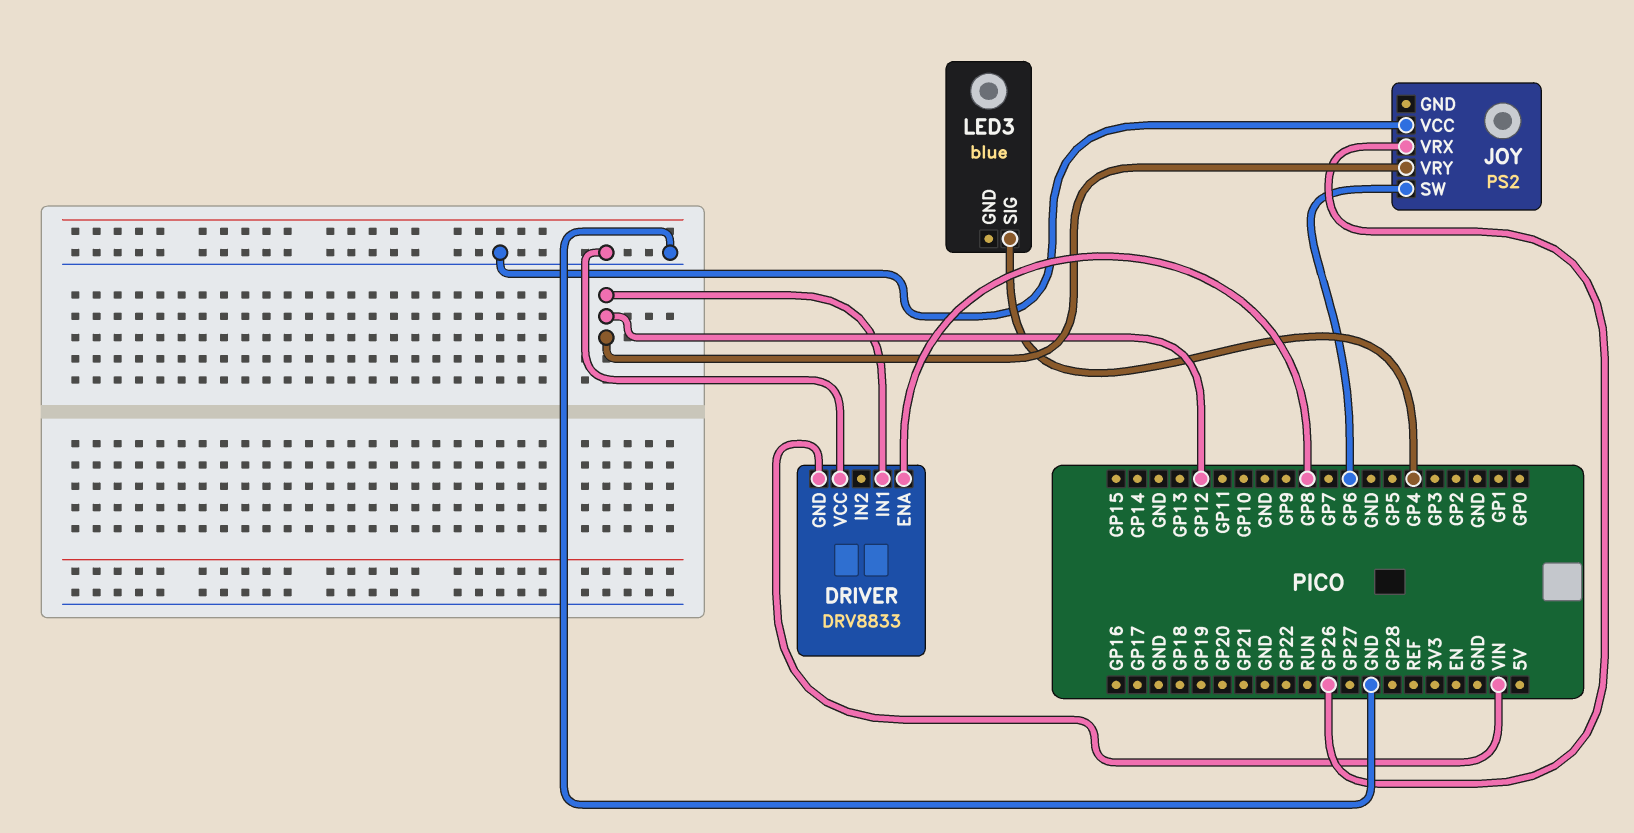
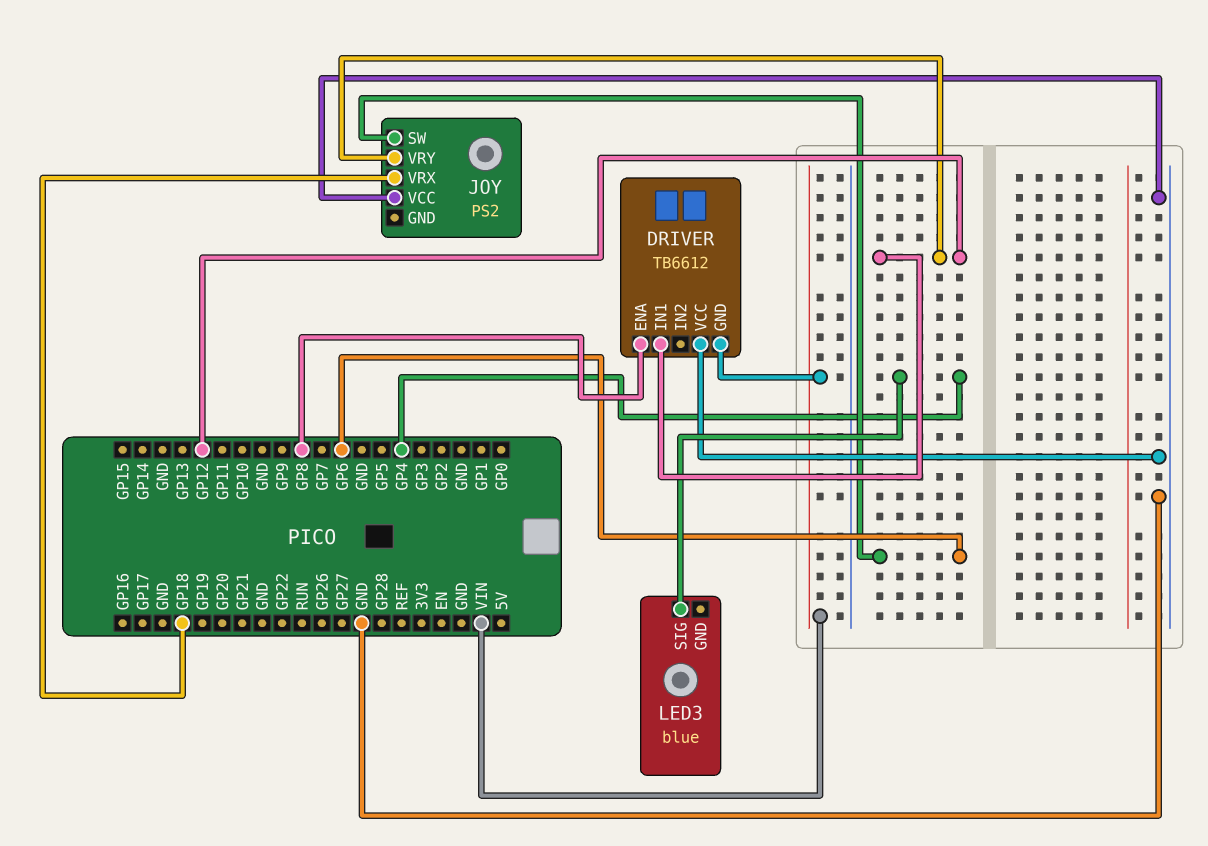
DRIVER: DRV8833 -> TB6612
JOY pin VRX: GP26 -> GP18

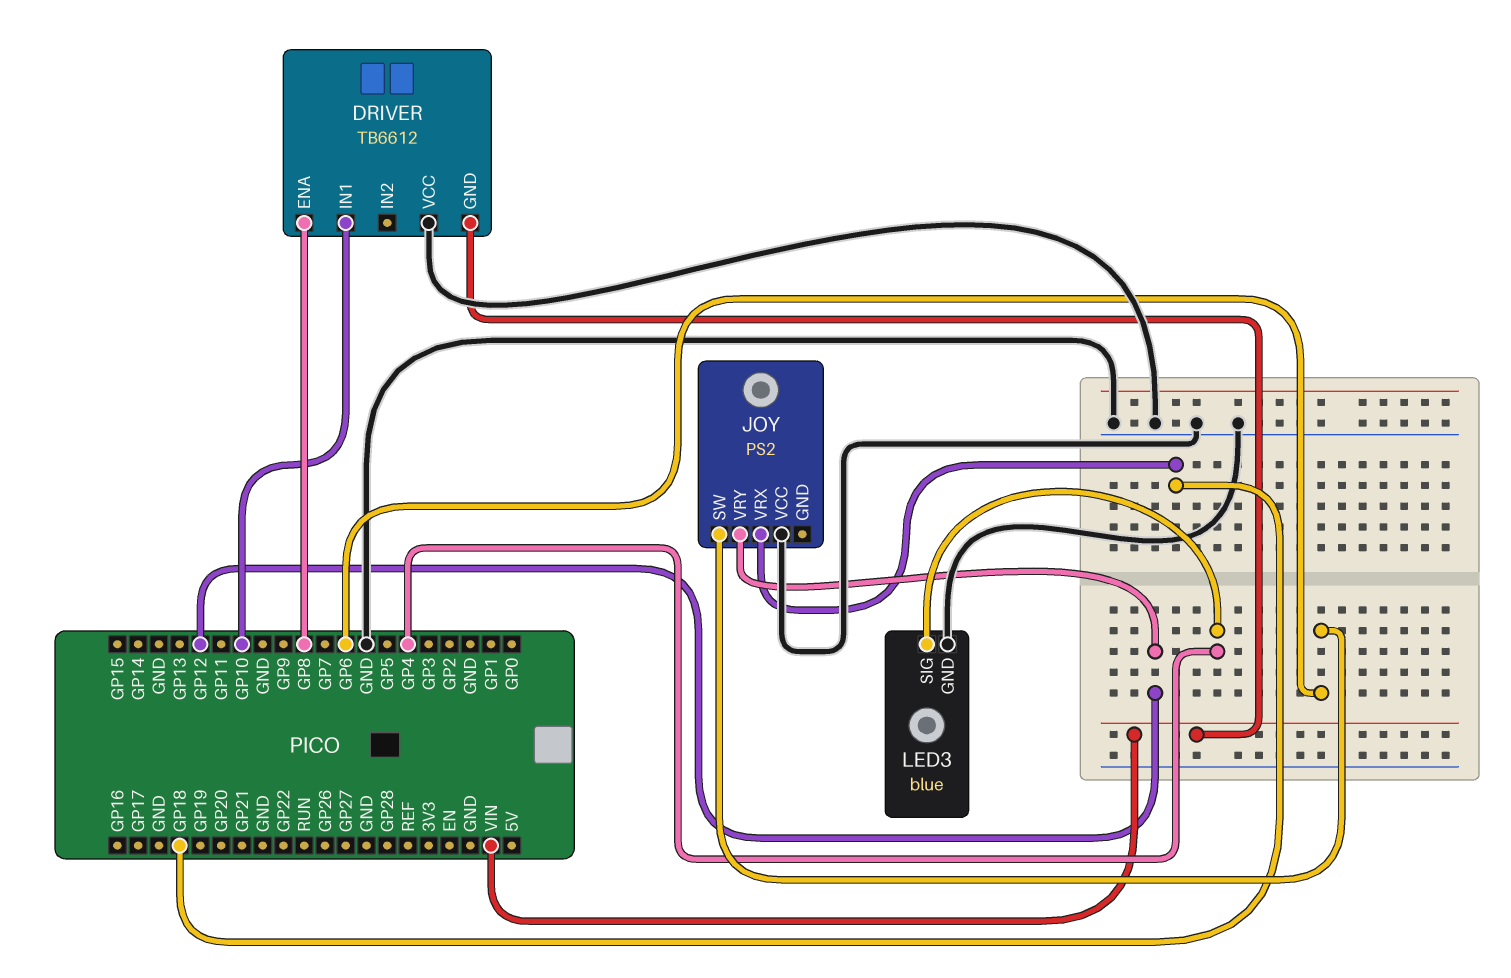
DRIVER pin IN1: GP12 -> GP10
LED3 pin GND: none -> GND

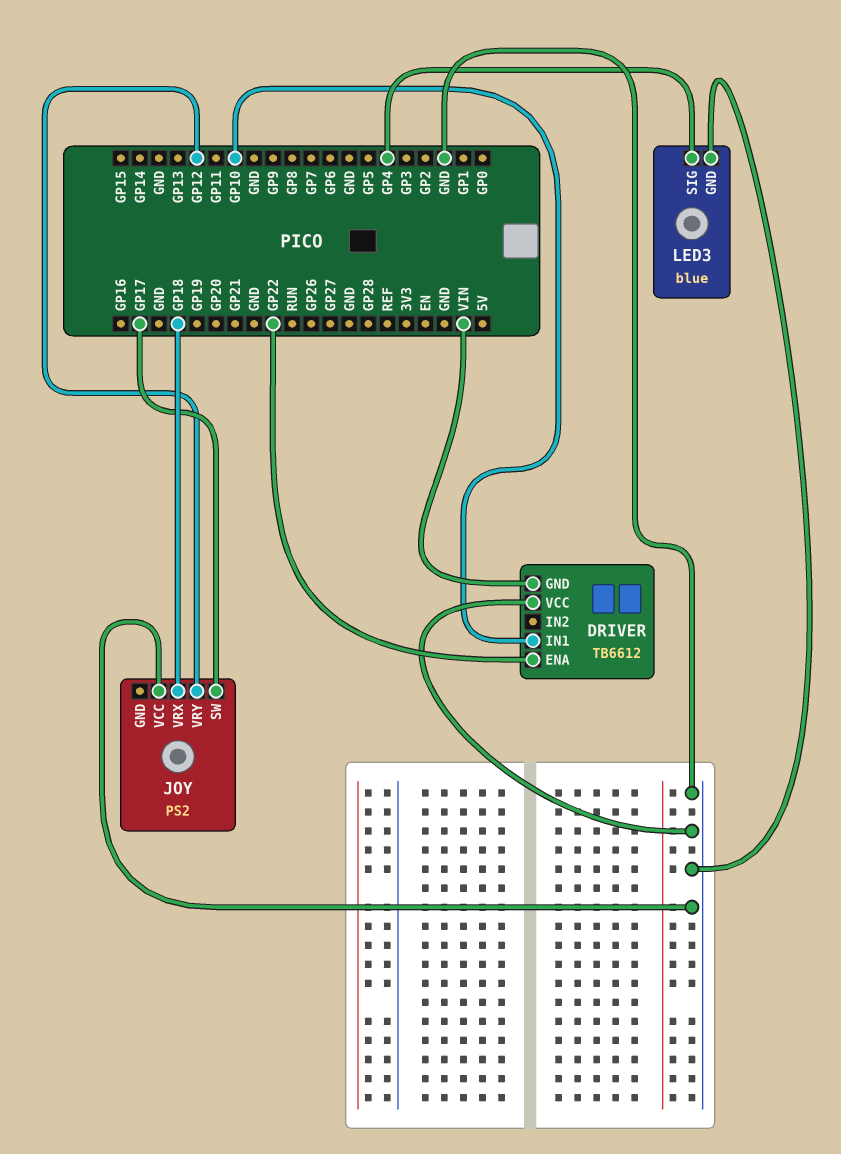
DRIVER pin ENA: GP8 -> GP22
JOY pin SW: GP6 -> GP17

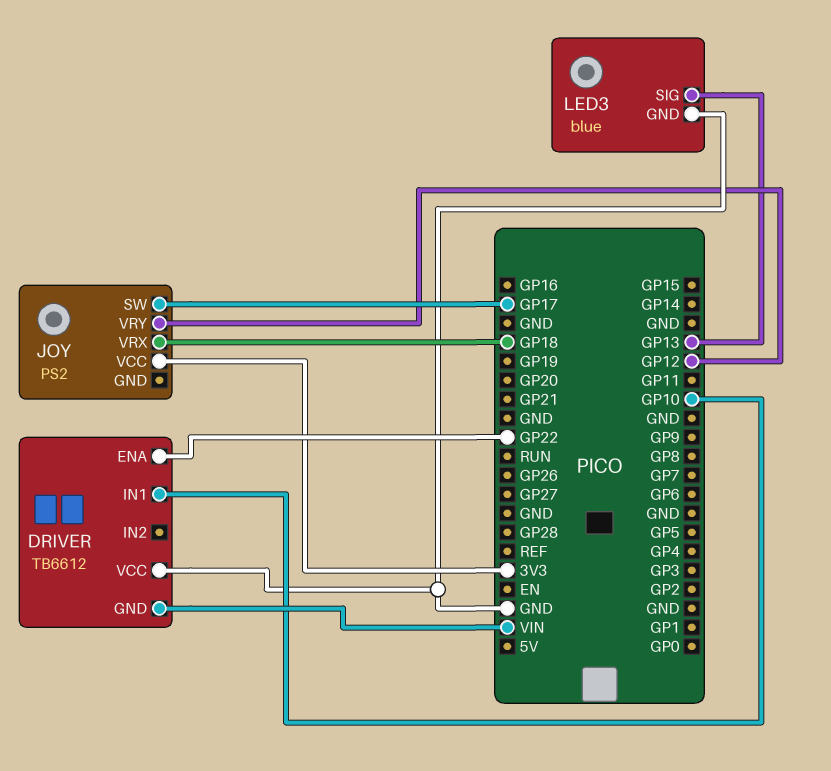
JOY pin VCC: GND -> 3V3
LED3 pin SIG: GP4 -> GP13

